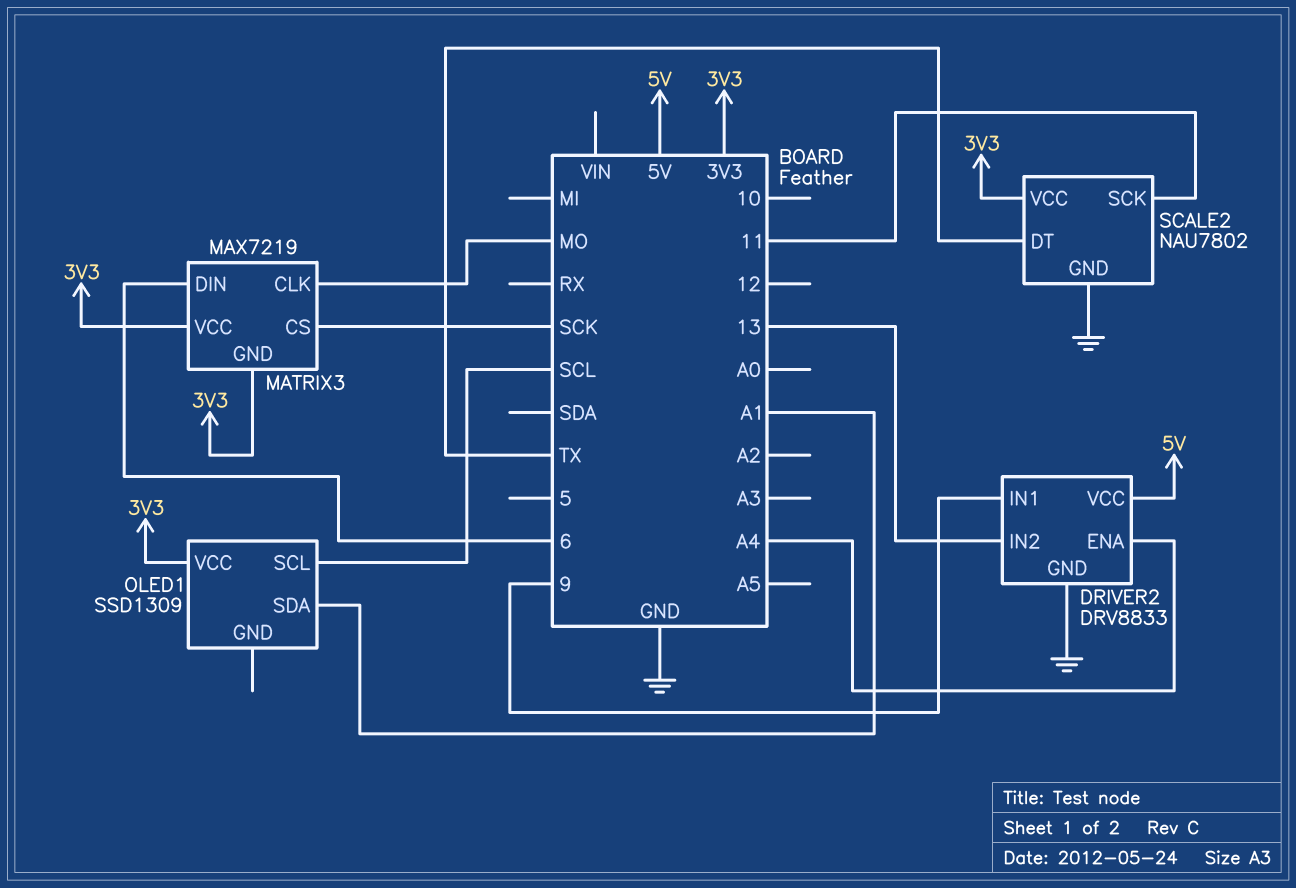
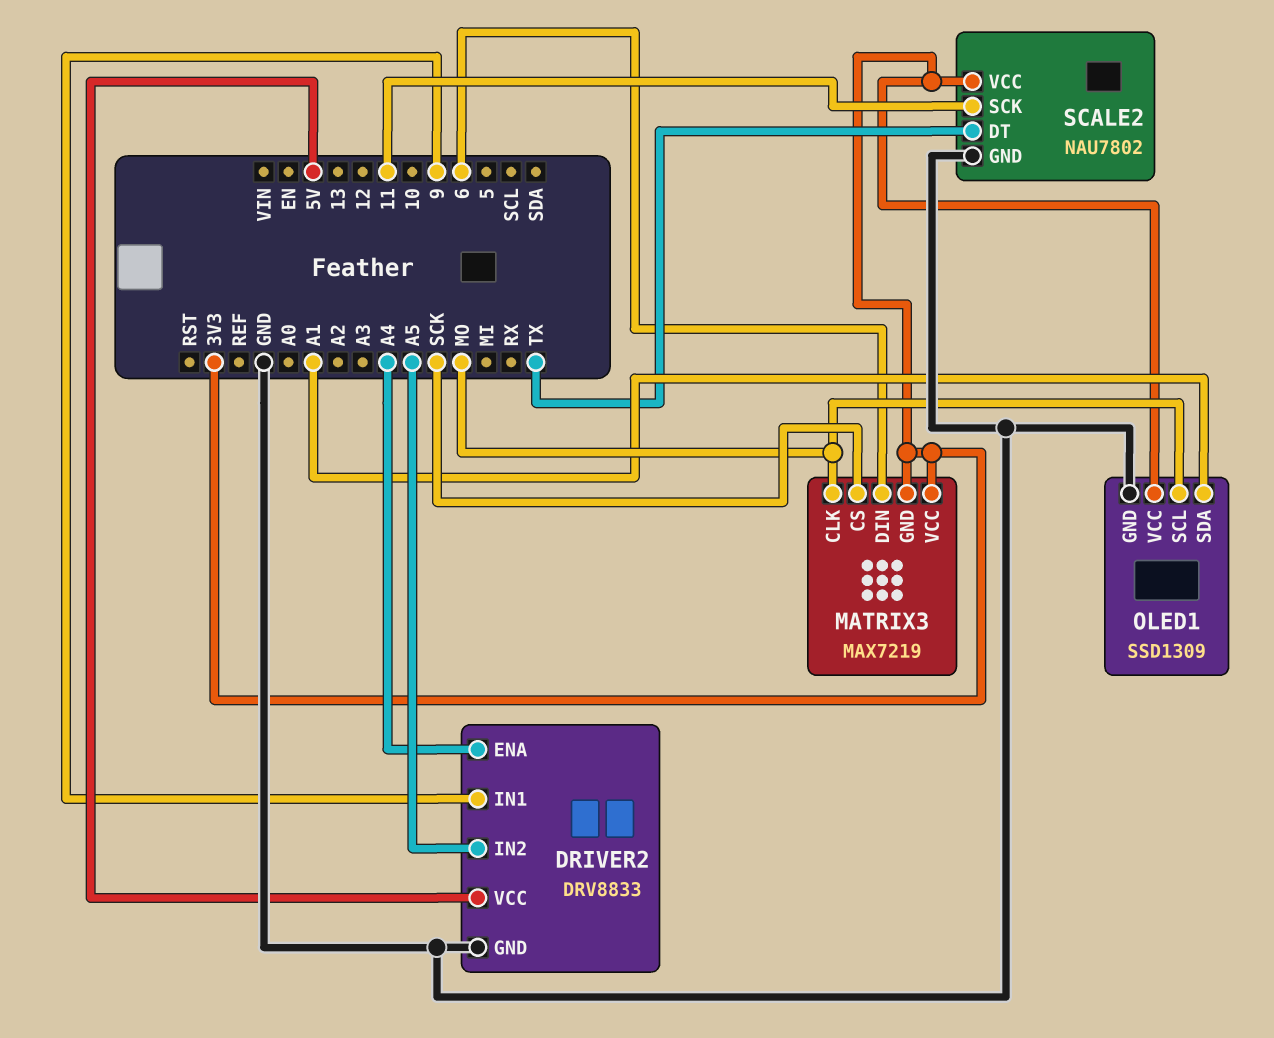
DRIVER2 pin IN2: 13 -> A5
OLED1 pin GND: none -> GND
OLED1 pin SCL: SCL -> MO

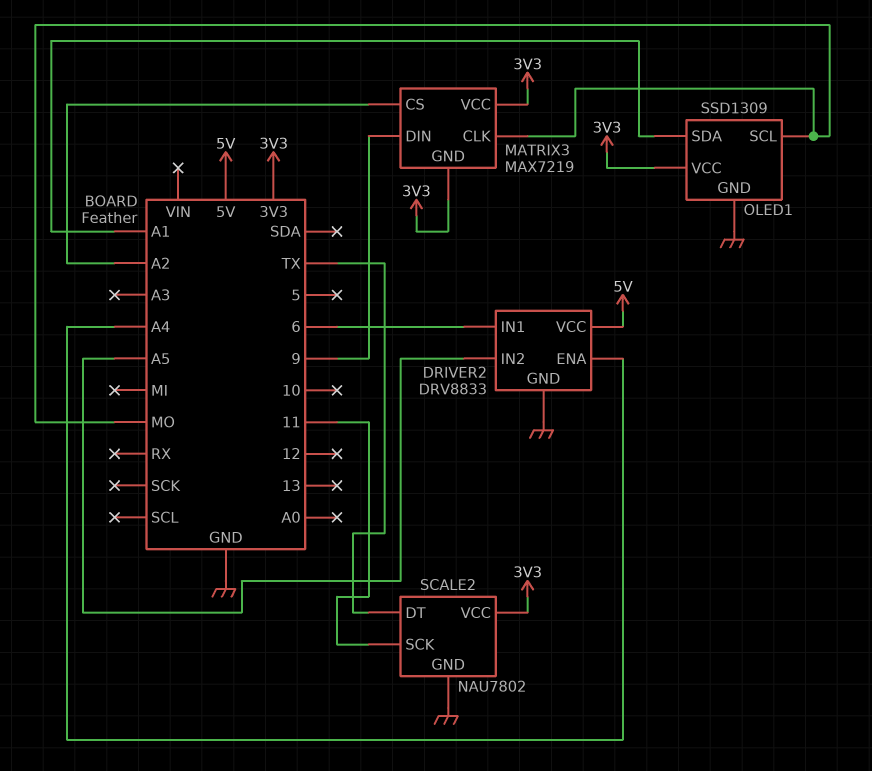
DRIVER2 pin IN1: 9 -> 6
MATRIX3 pin CS: SCK -> A2
MATRIX3 pin DIN: 6 -> 9

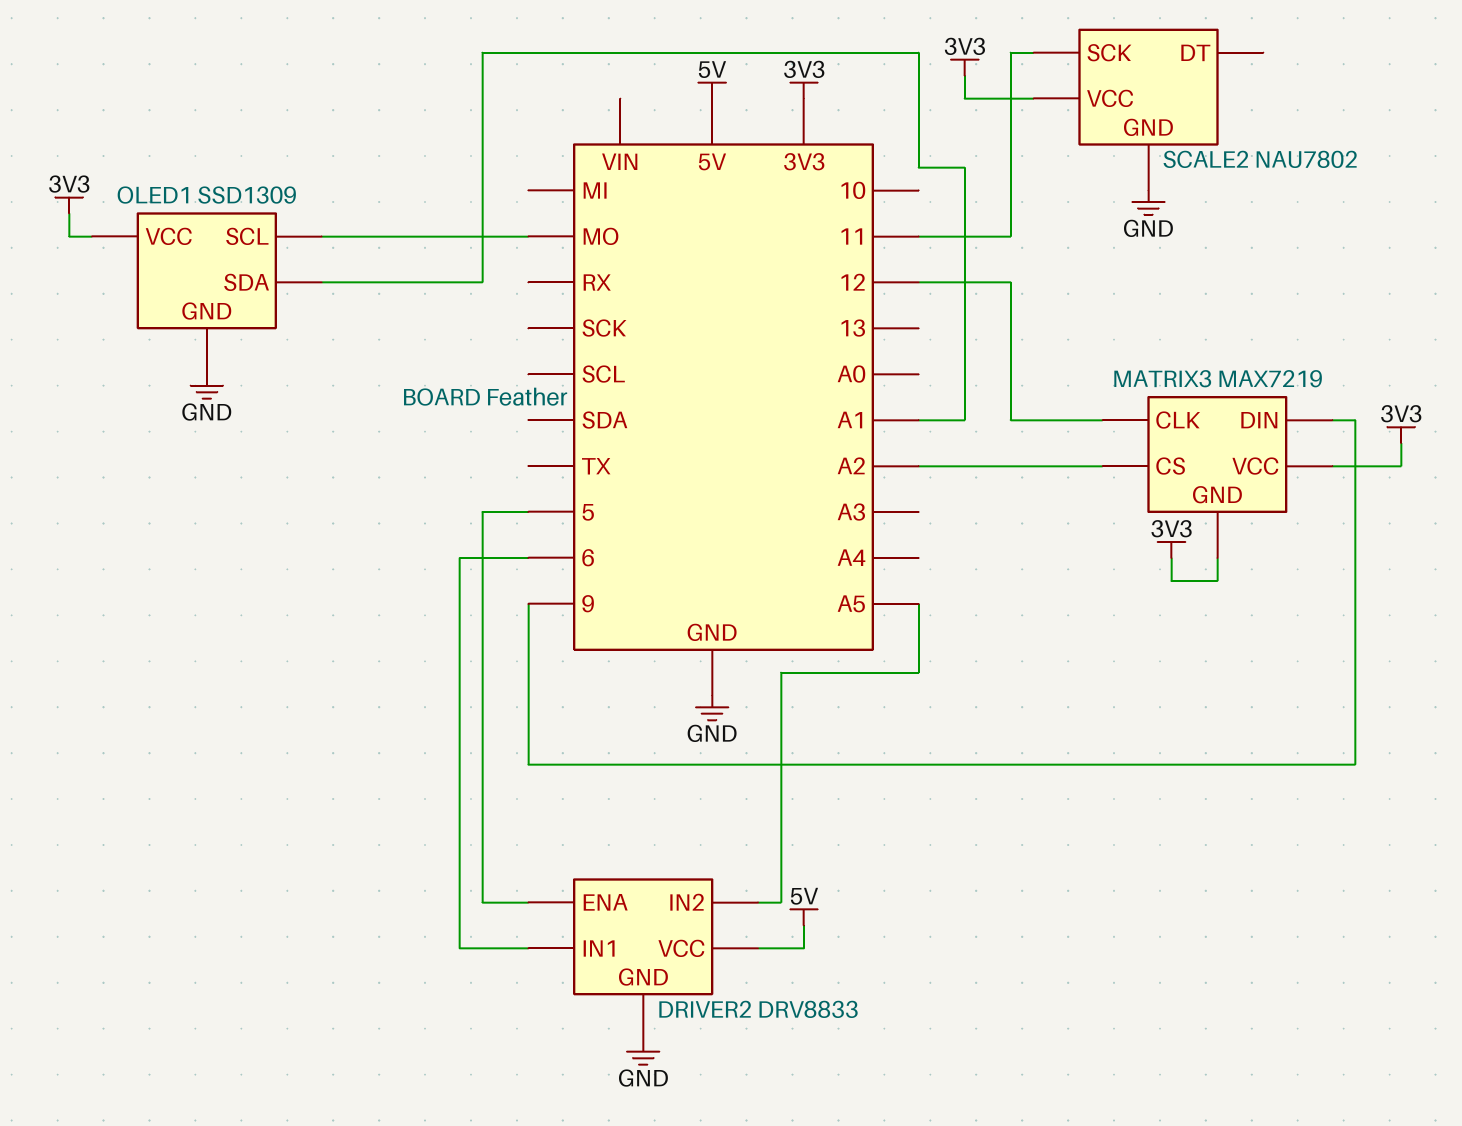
DRIVER2 pin ENA: A4 -> 5
MATRIX3 pin CLK: MO -> 12
SCALE2 pin DT: TX -> none

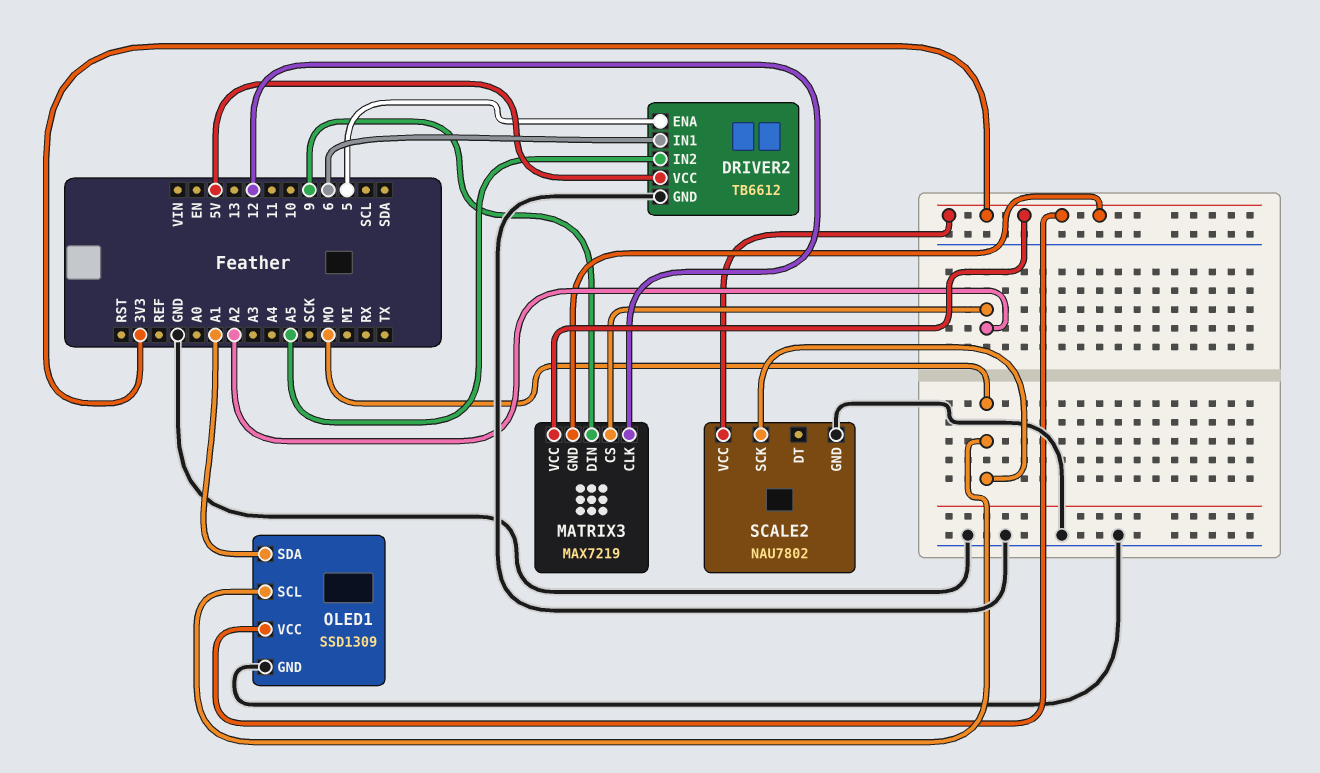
DRIVER2: DRV8833 -> TB6612
SCALE2 pin SCK: 11 -> MO

